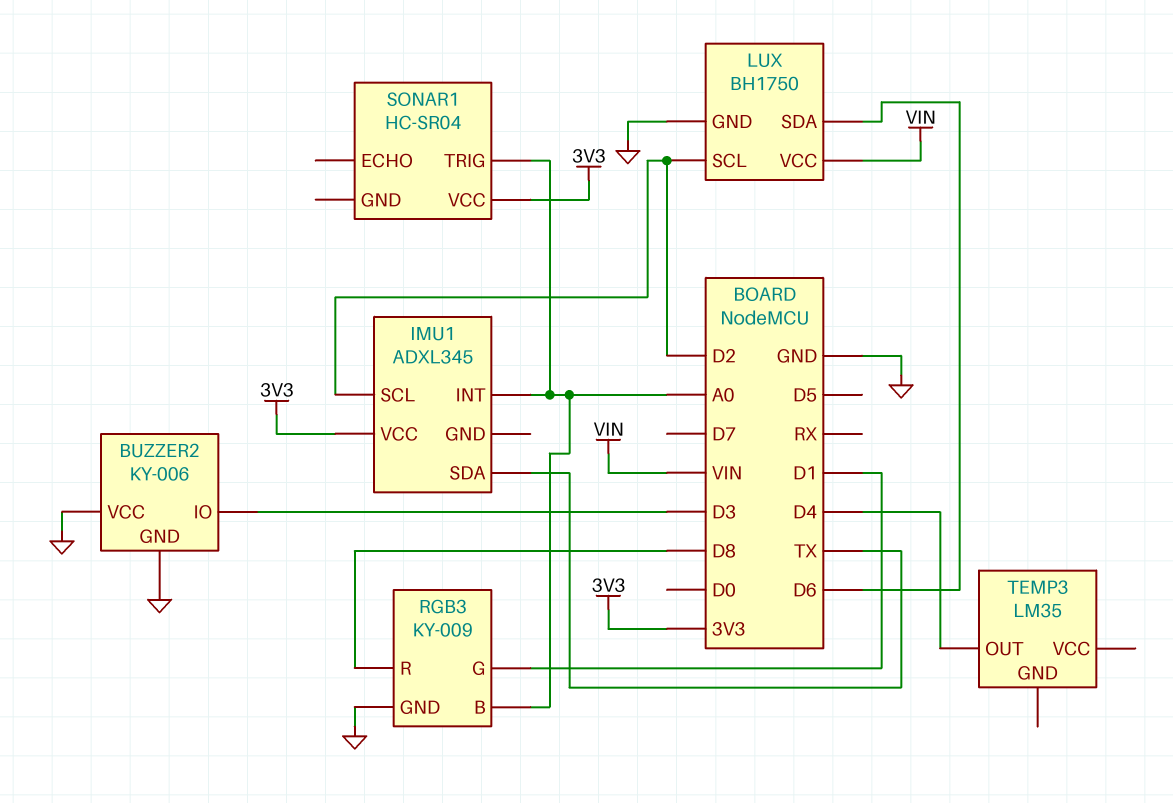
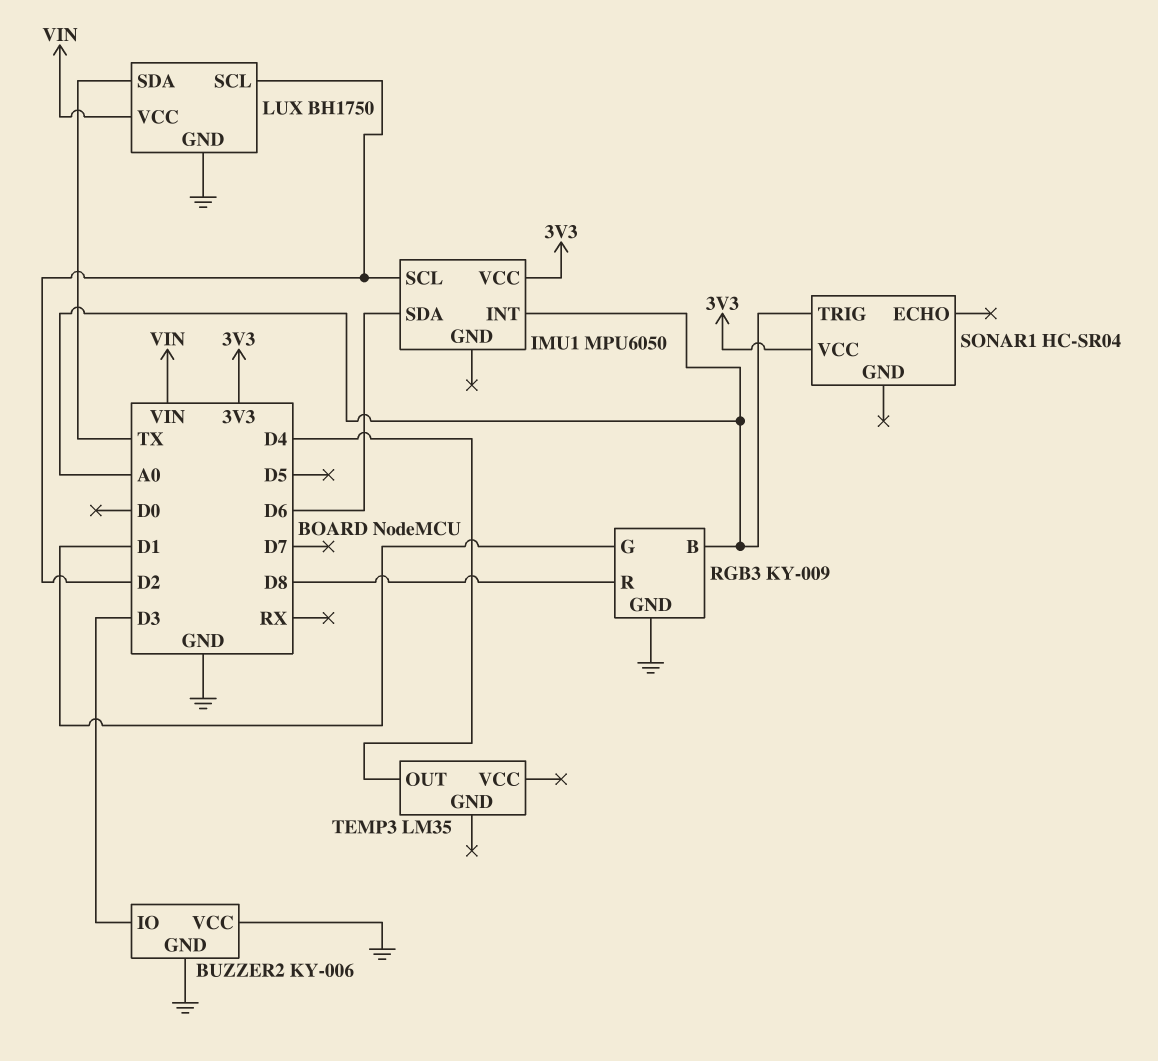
IMU1: ADXL345 -> MPU6050
IMU1 pin SDA: TX -> D6
LUX pin SDA: D6 -> TX

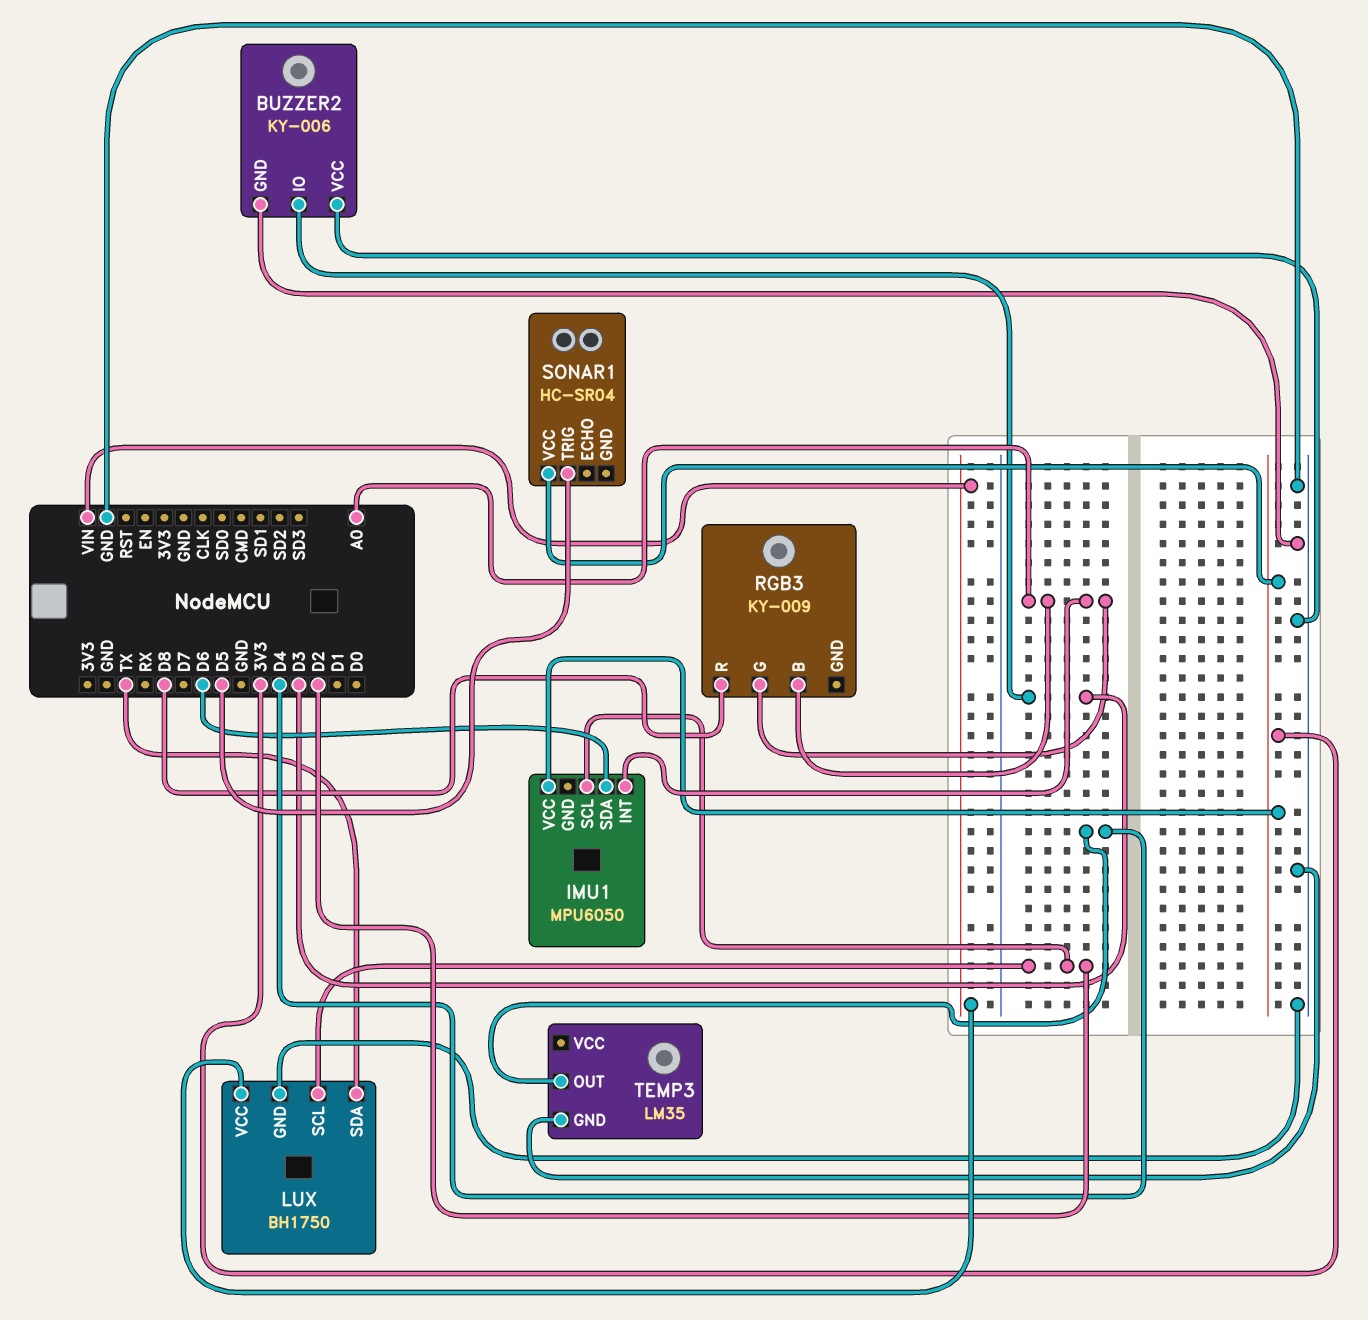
RGB3 pin G: D1 -> A0
RGB3 pin GND: GND -> none
SONAR1 pin TRIG: A0 -> D5
TEMP3 pin GND: none -> GND

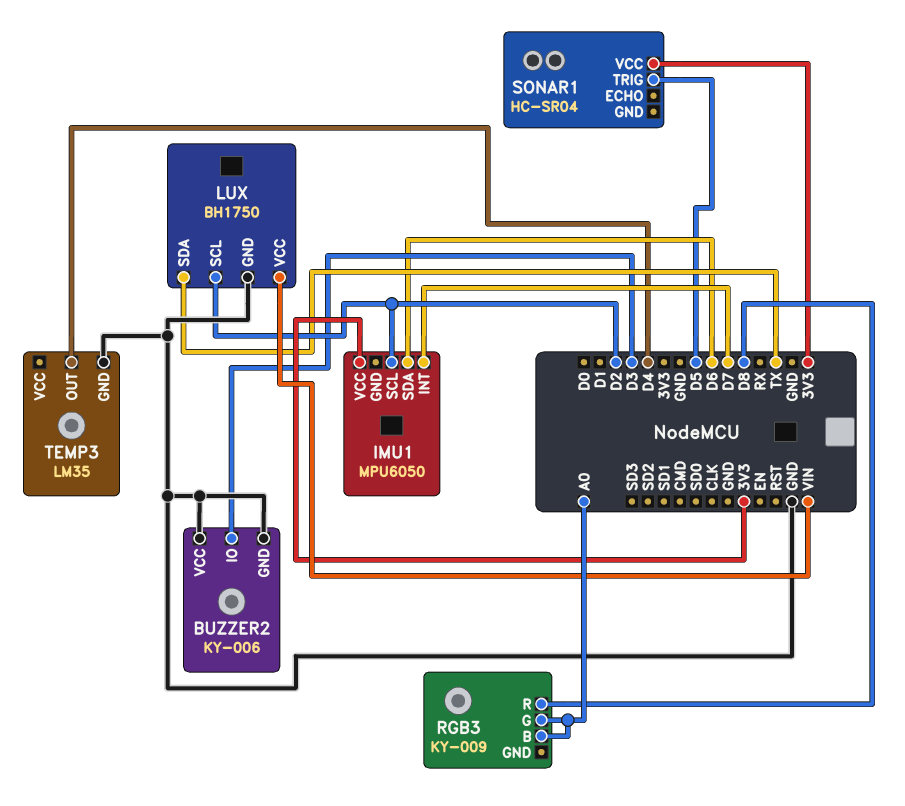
IMU1 pin INT: A0 -> D7

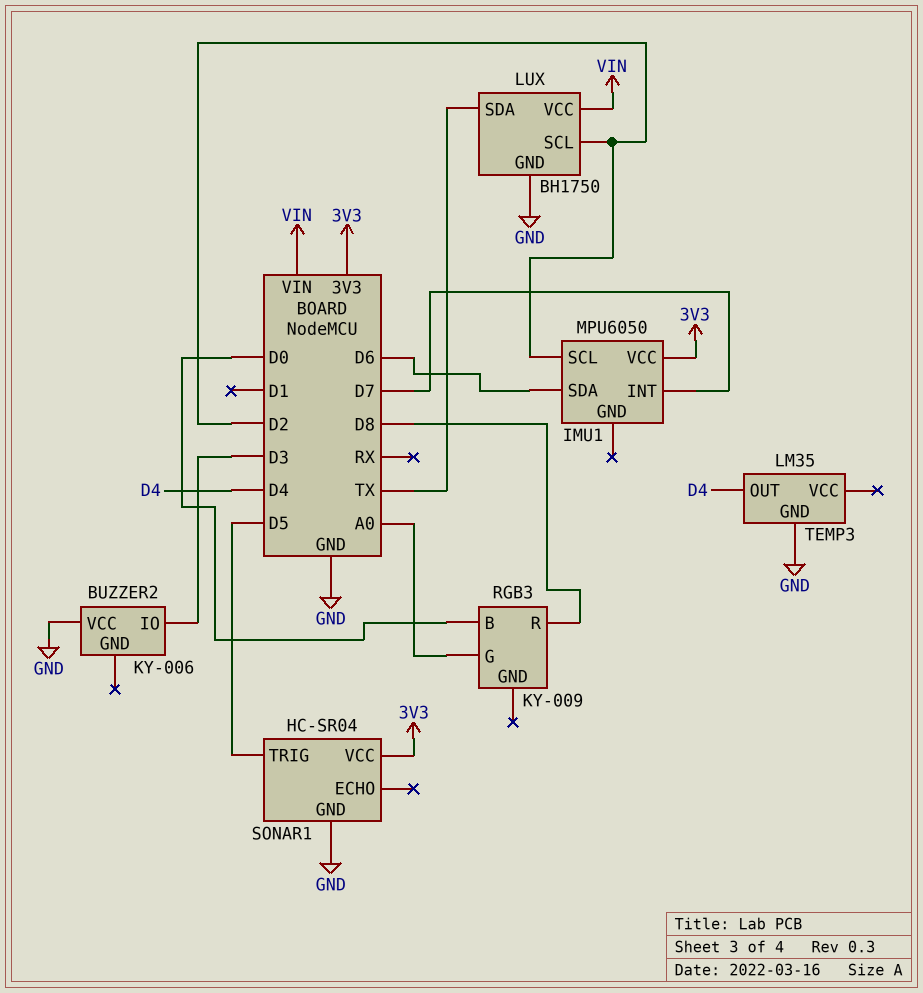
BUZZER2 pin GND: GND -> none
RGB3 pin B: A0 -> D0
SONAR1 pin GND: none -> GND

